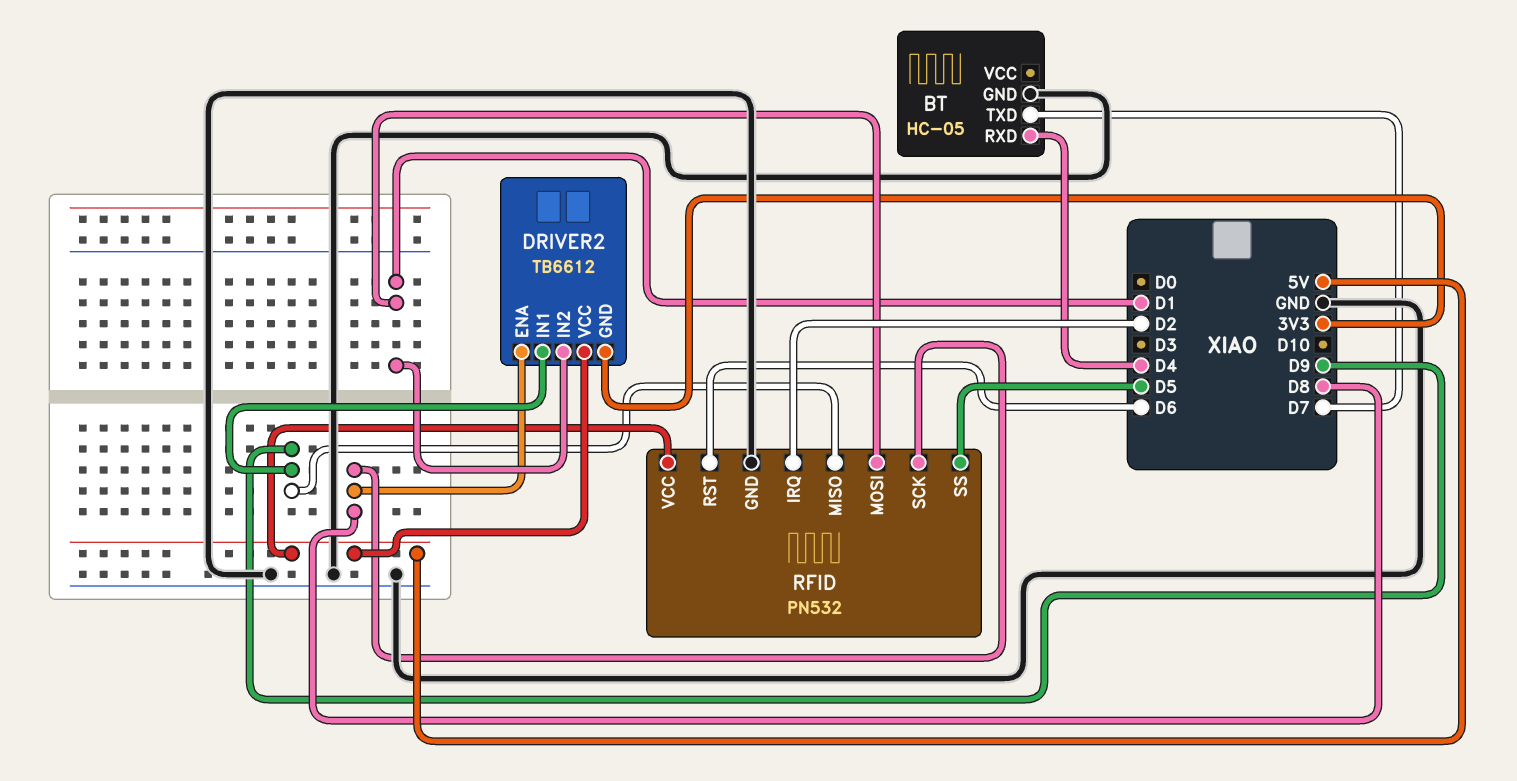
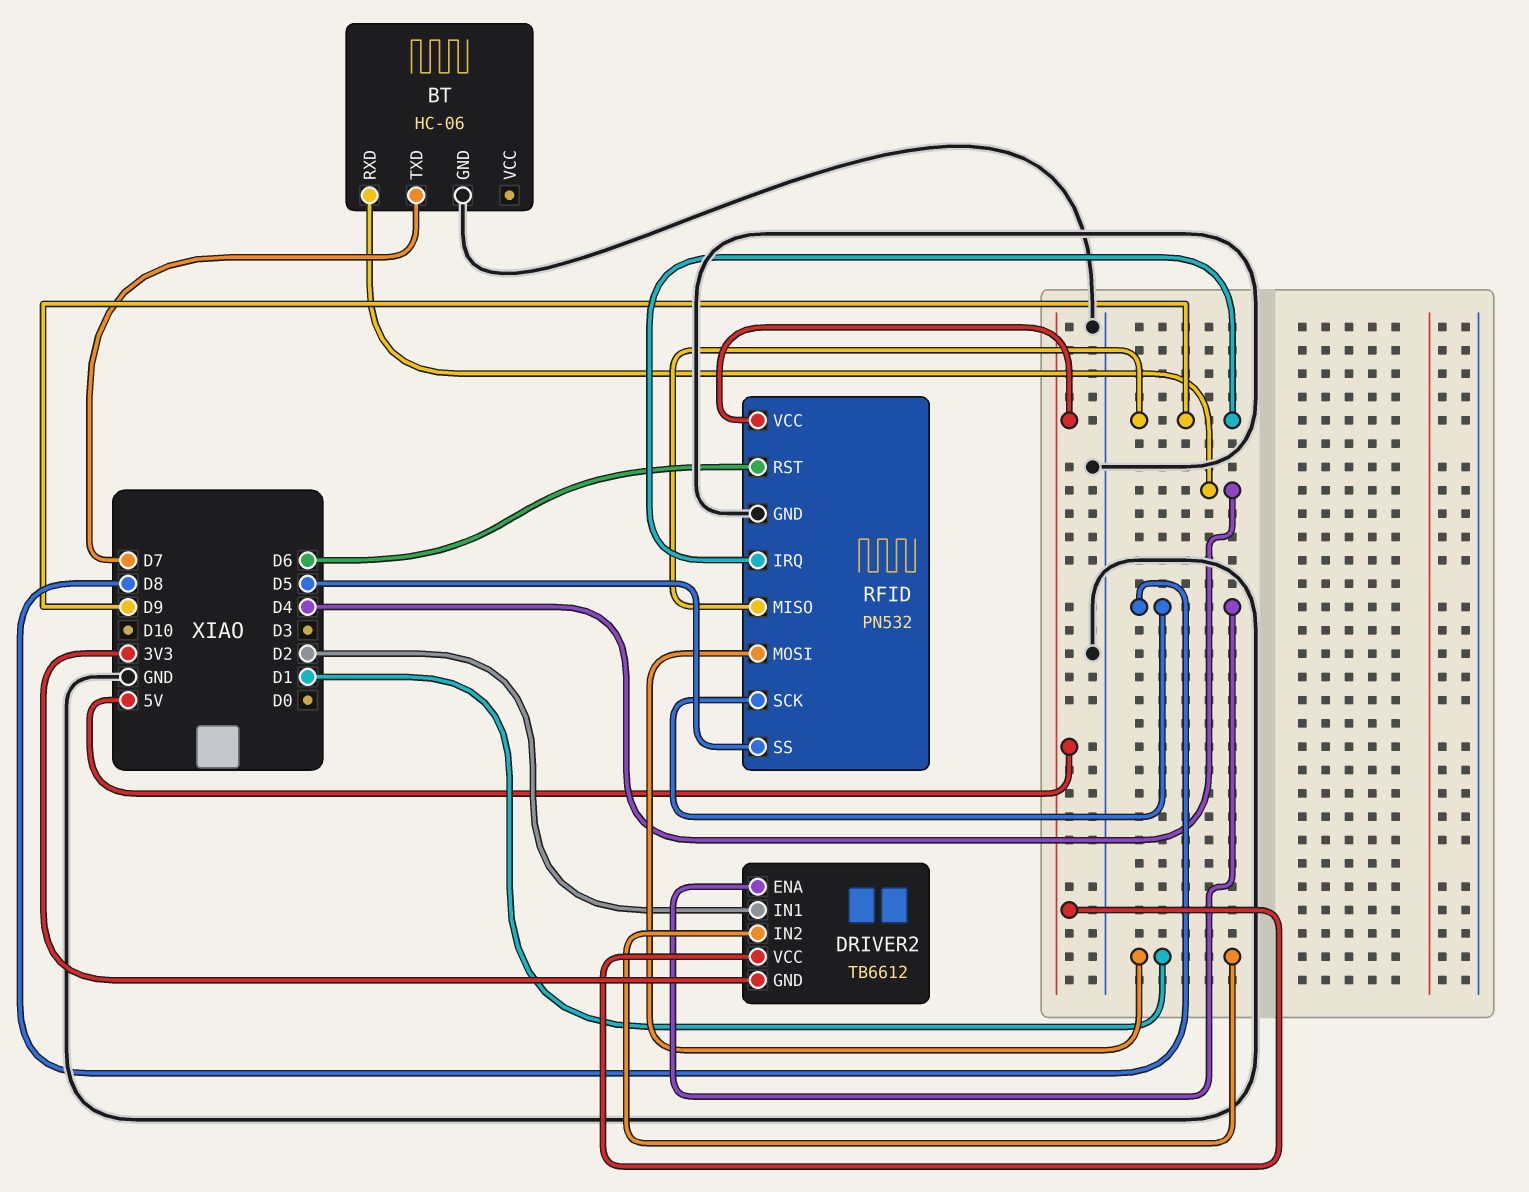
BT: HC-05 -> HC-06
DRIVER2 pin IN1: D9 -> D2
RFID pin IRQ: D2 -> D9

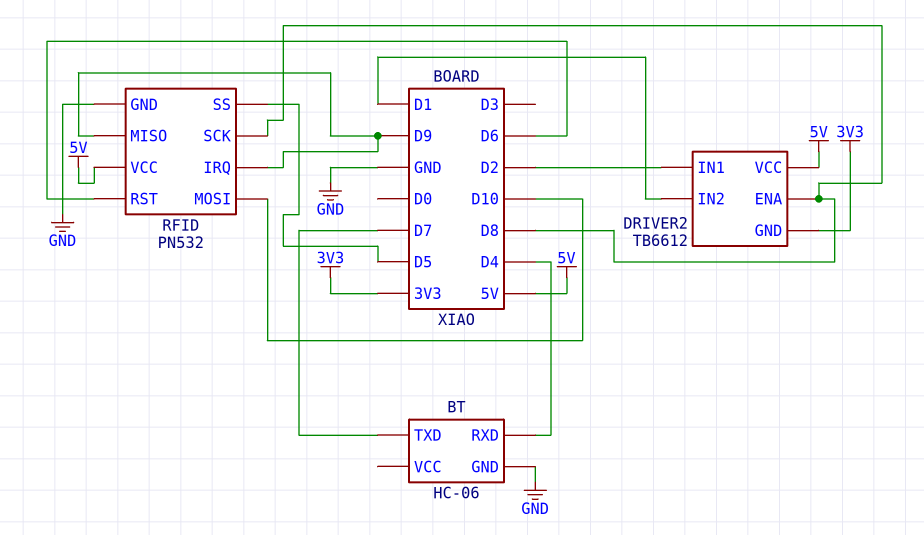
RFID pin MOSI: D1 -> D10

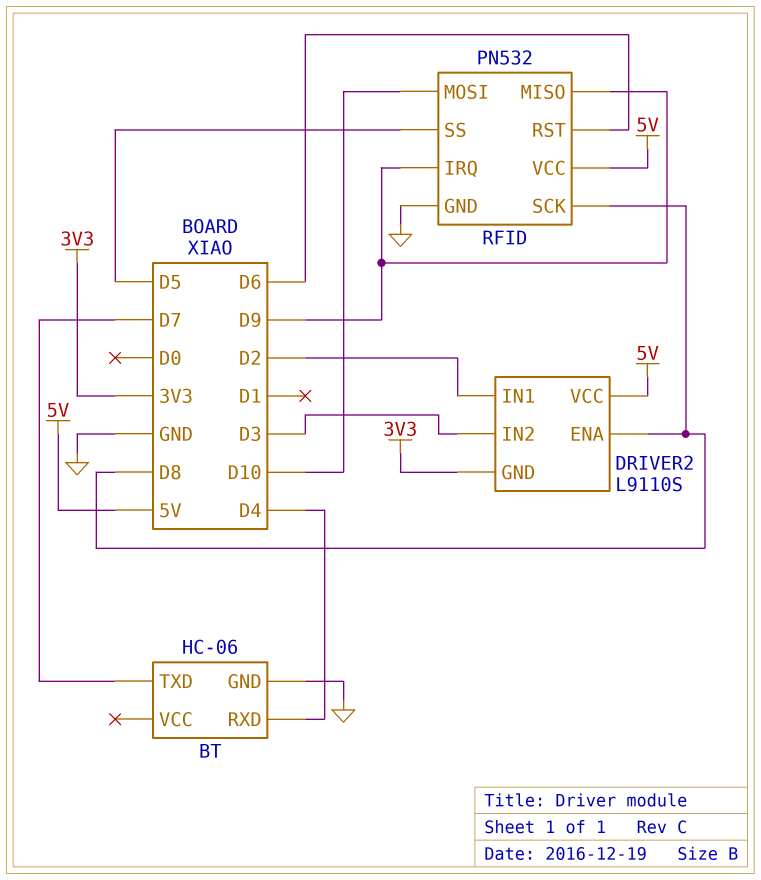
DRIVER2: TB6612 -> L9110S
DRIVER2 pin IN2: D1 -> D3

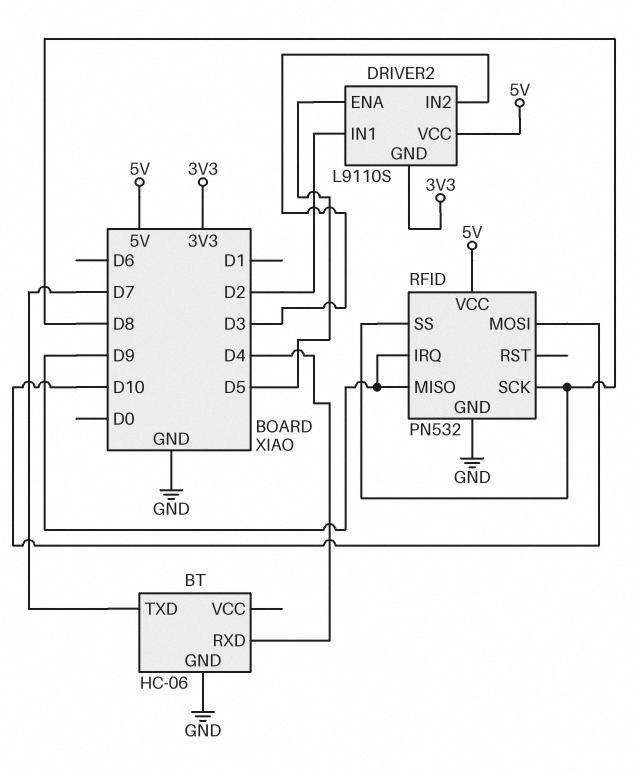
DRIVER2 pin ENA: D8 -> D5
RFID pin RST: D6 -> none
RFID pin SS: D5 -> D8

